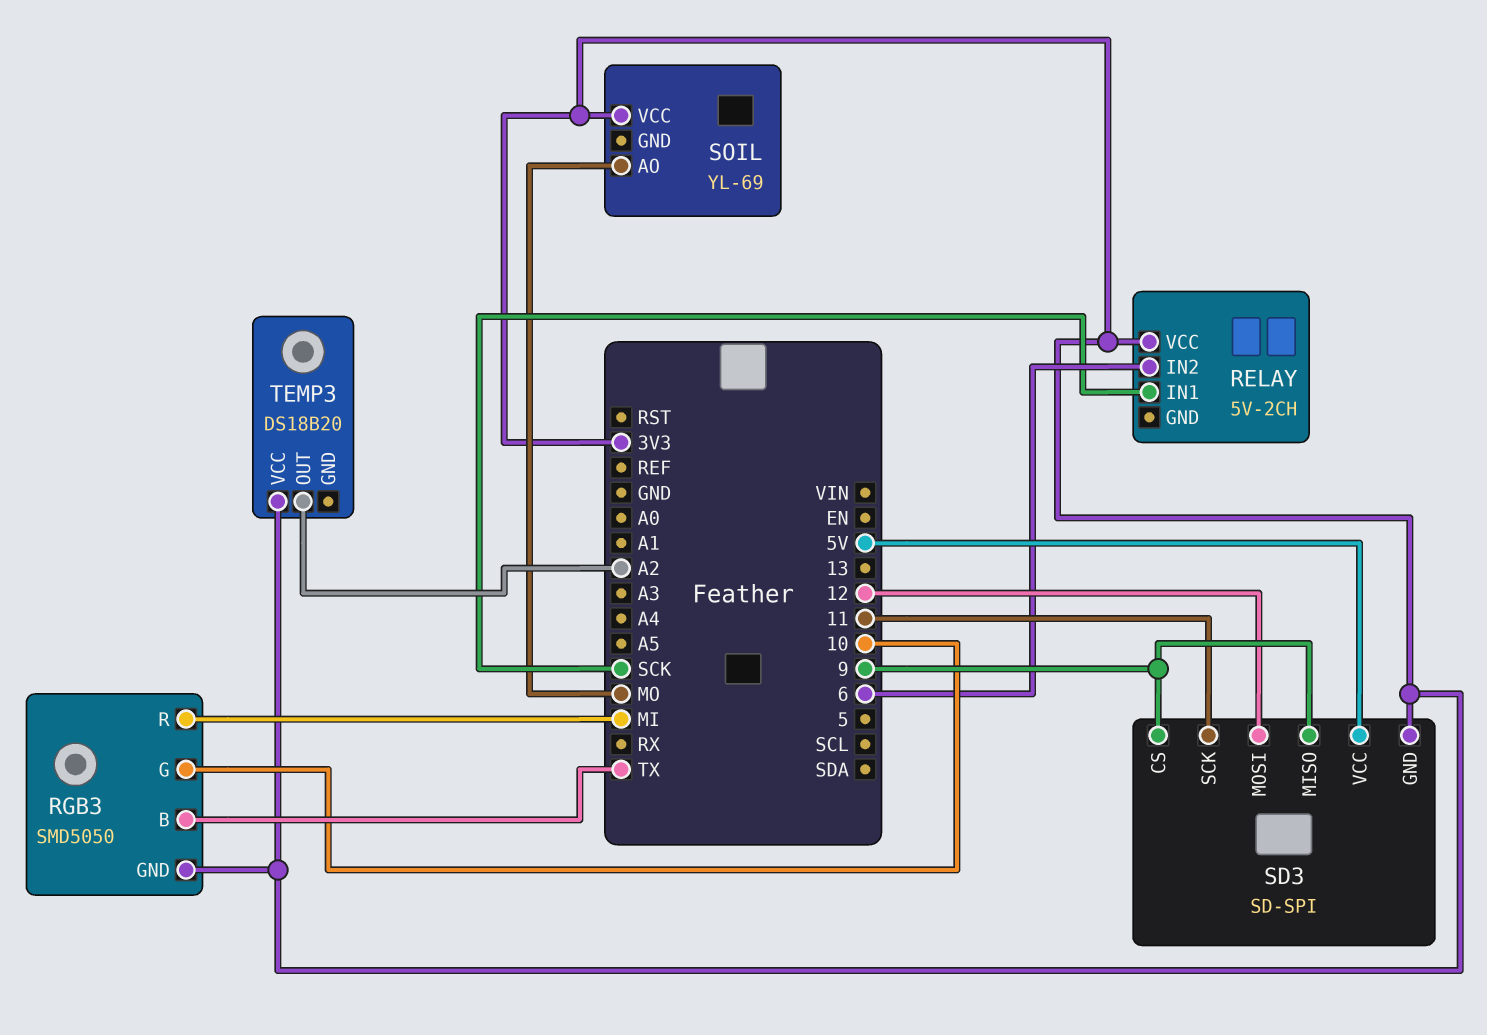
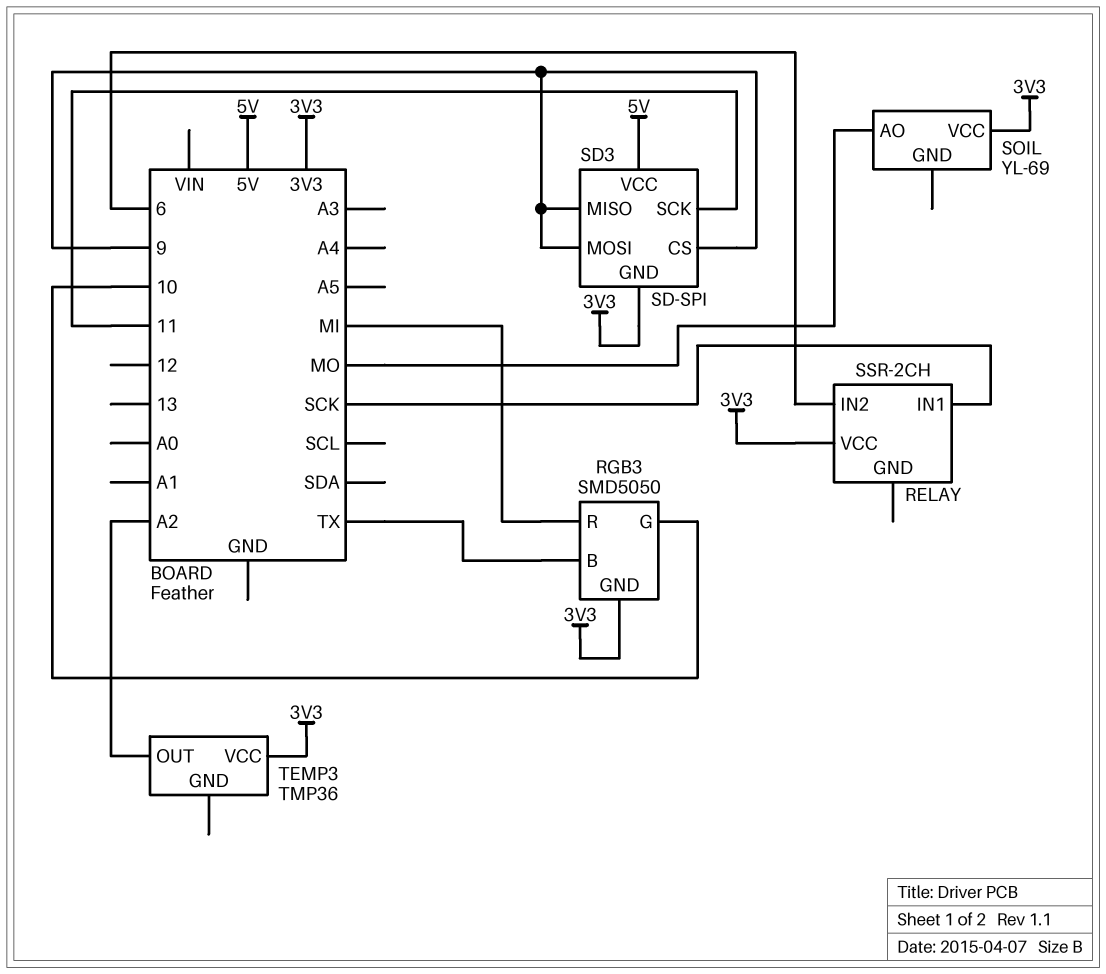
RELAY: 5V-2CH -> SSR-2CH
SD3 pin MOSI: 12 -> 9
TEMP3: DS18B20 -> TMP36

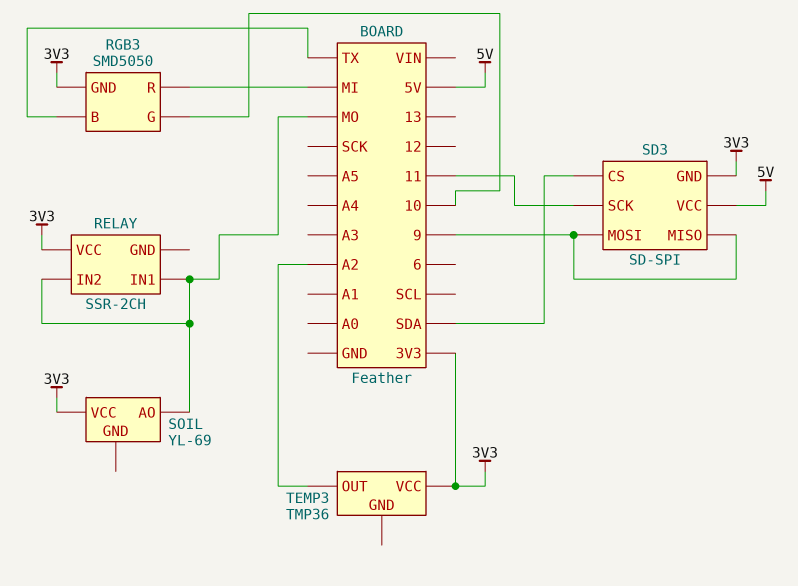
RELAY pin IN1: SCK -> MO
RELAY pin IN2: 6 -> MO
SD3 pin CS: 9 -> SDA

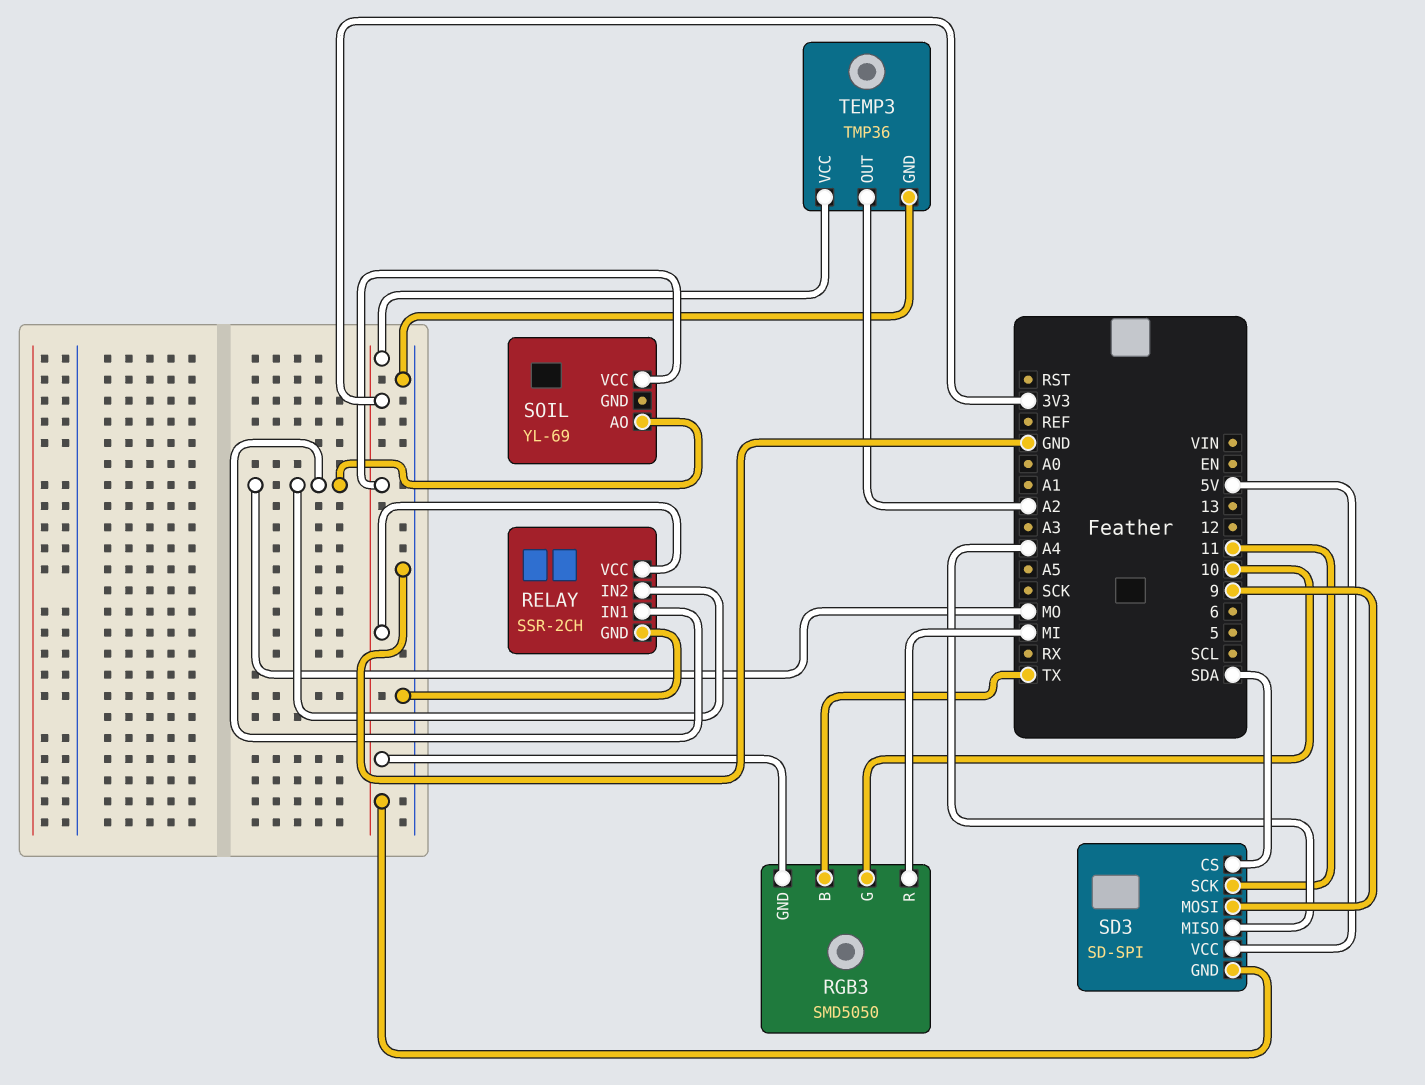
RELAY pin GND: none -> GND
SD3 pin MISO: 9 -> A4
TEMP3 pin GND: none -> GND

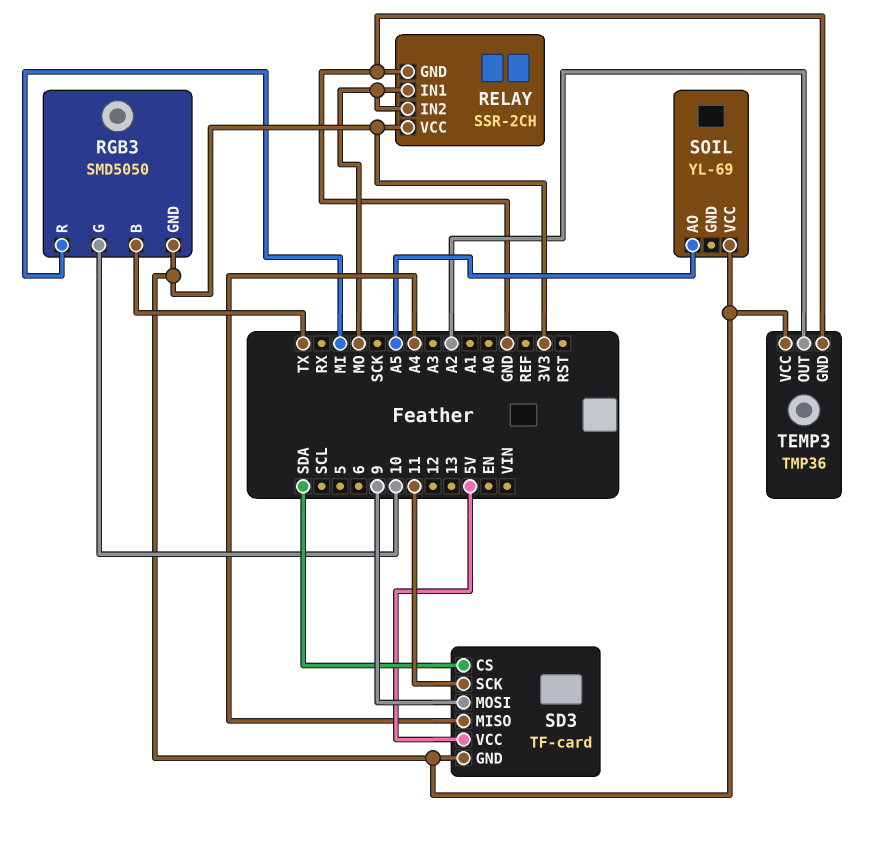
SD3: SD-SPI -> TF-card
SOIL pin AO: MO -> A5

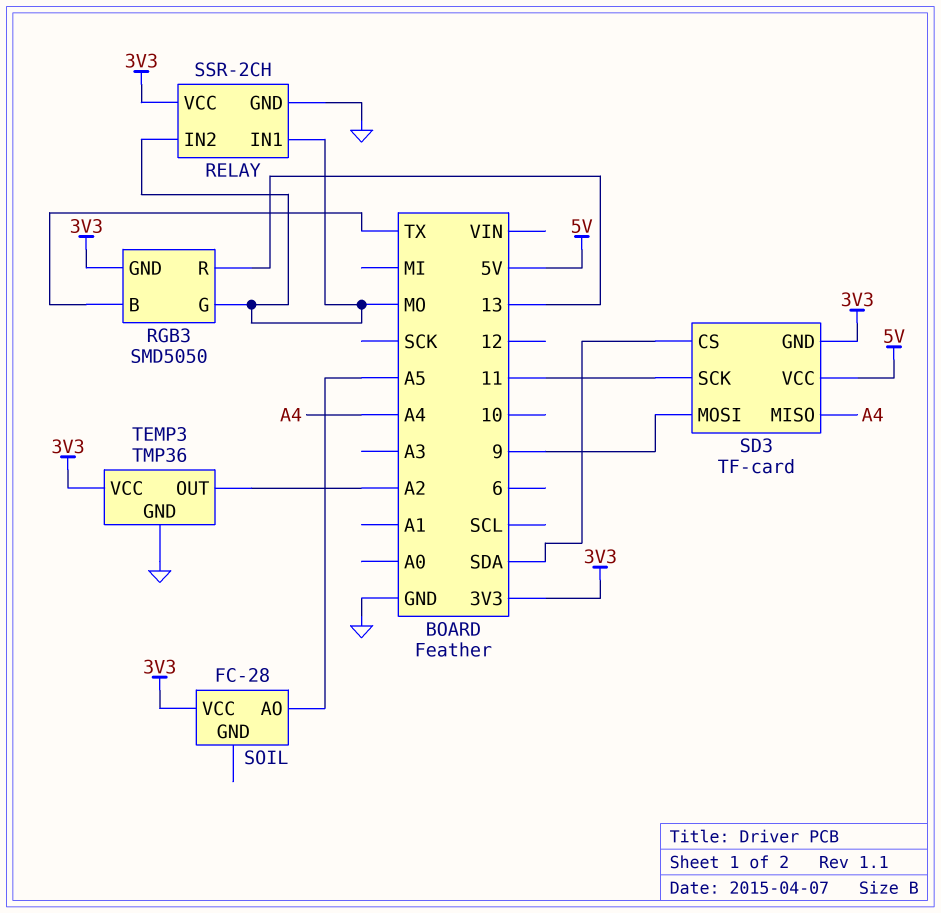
RGB3 pin G: 10 -> MO
RGB3 pin R: MI -> 13
SOIL: YL-69 -> FC-28

